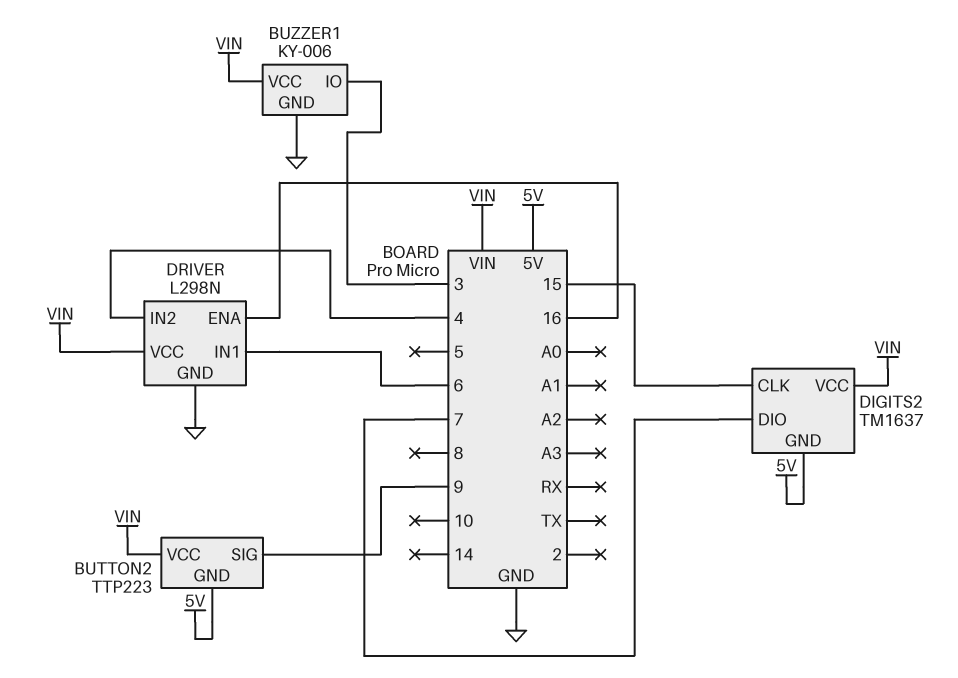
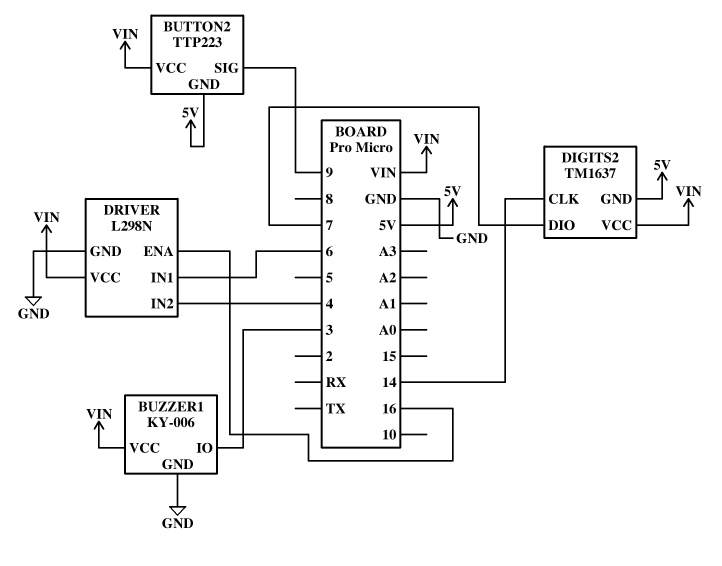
DIGITS2 pin CLK: 15 -> 14

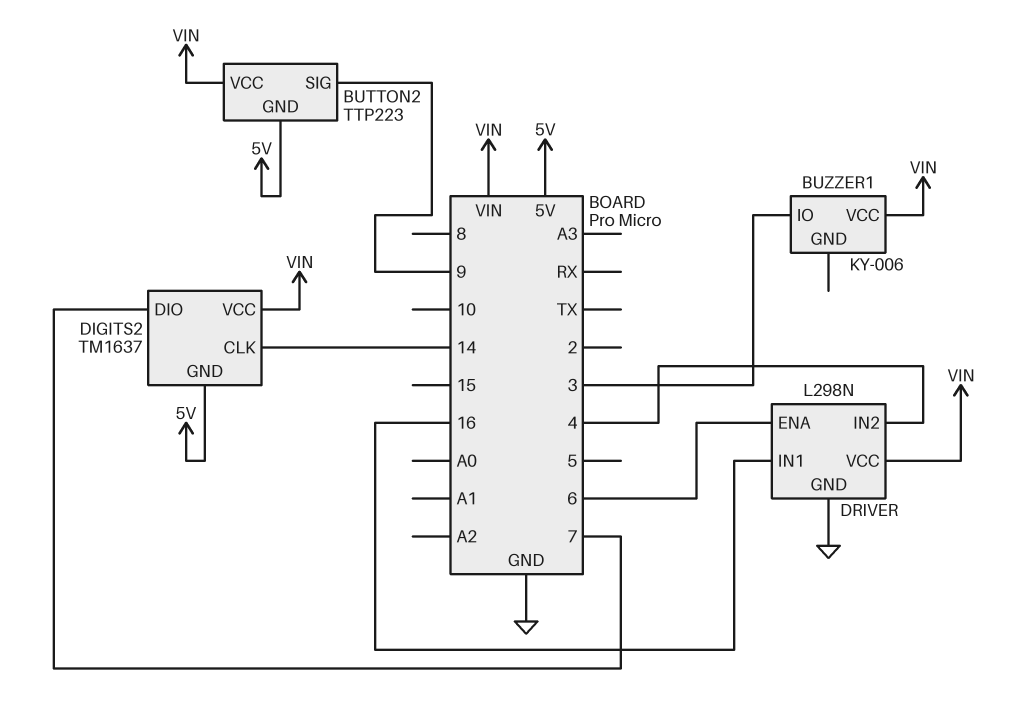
BUZZER1 pin GND: GND -> none
DRIVER pin ENA: 16 -> 6
DRIVER pin IN1: 6 -> 16

